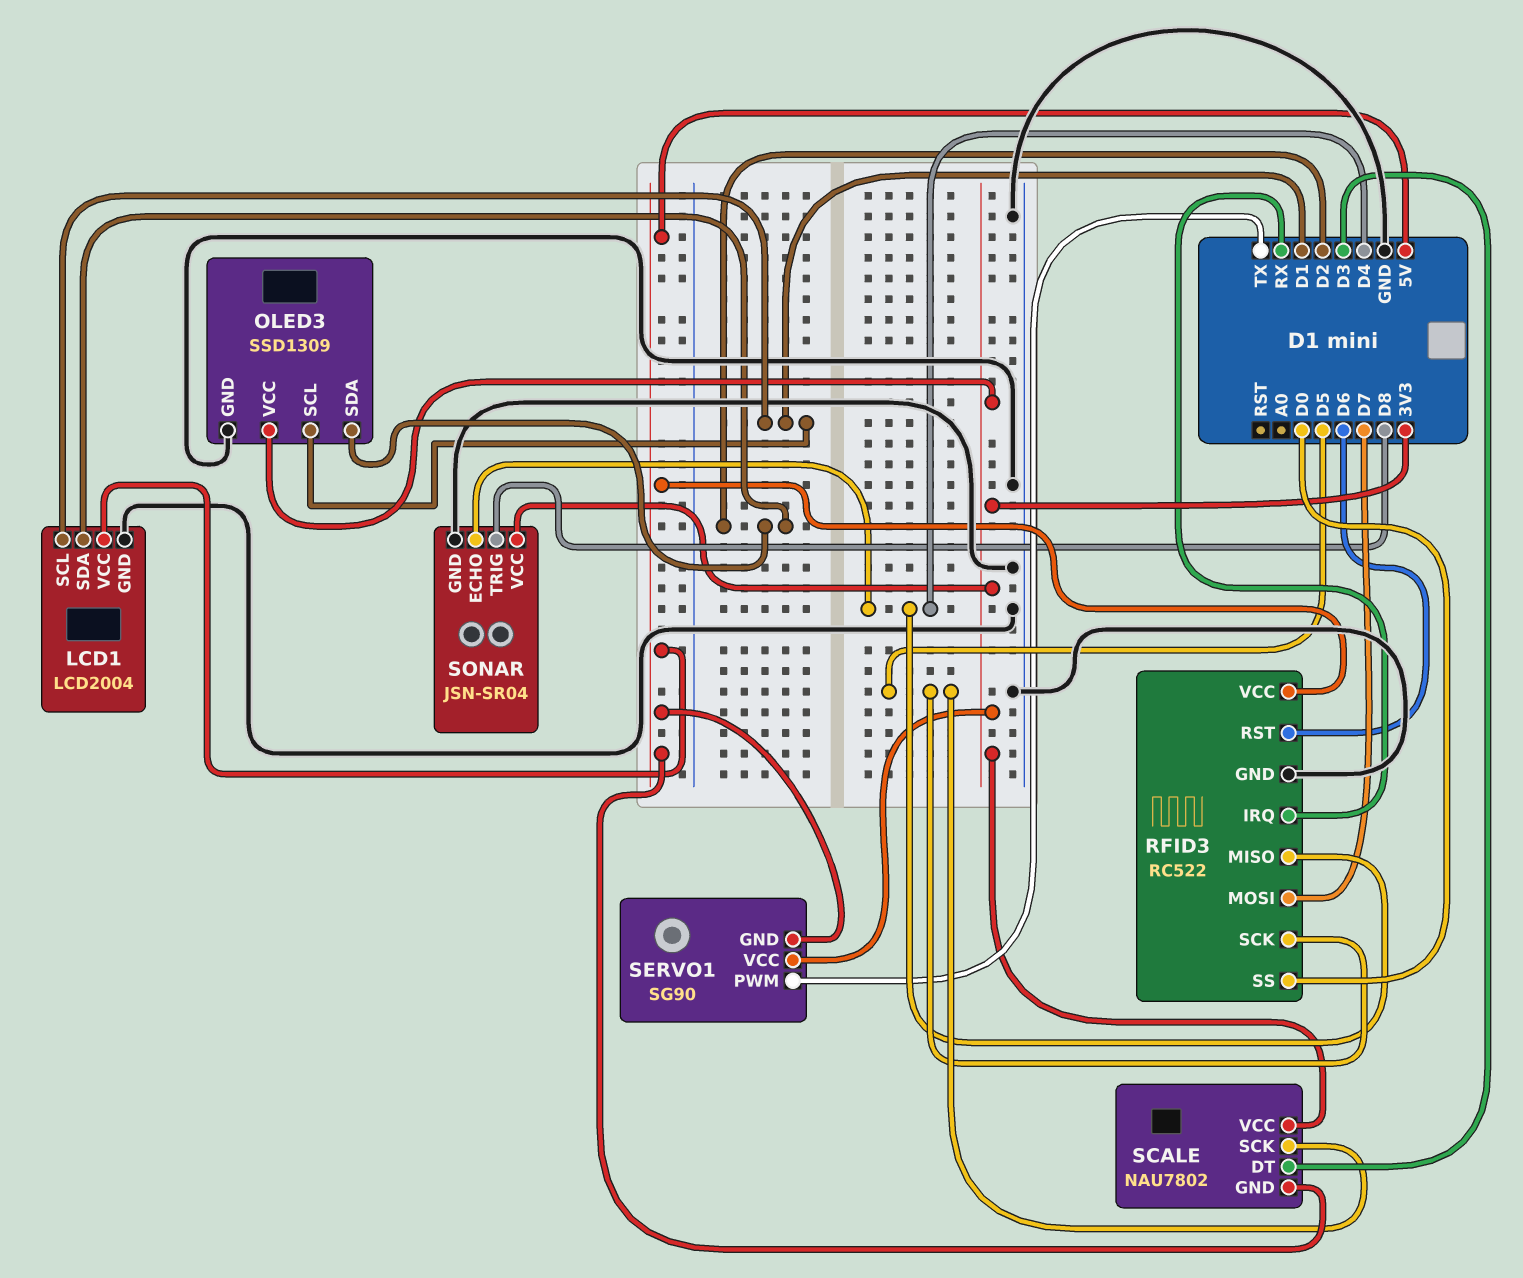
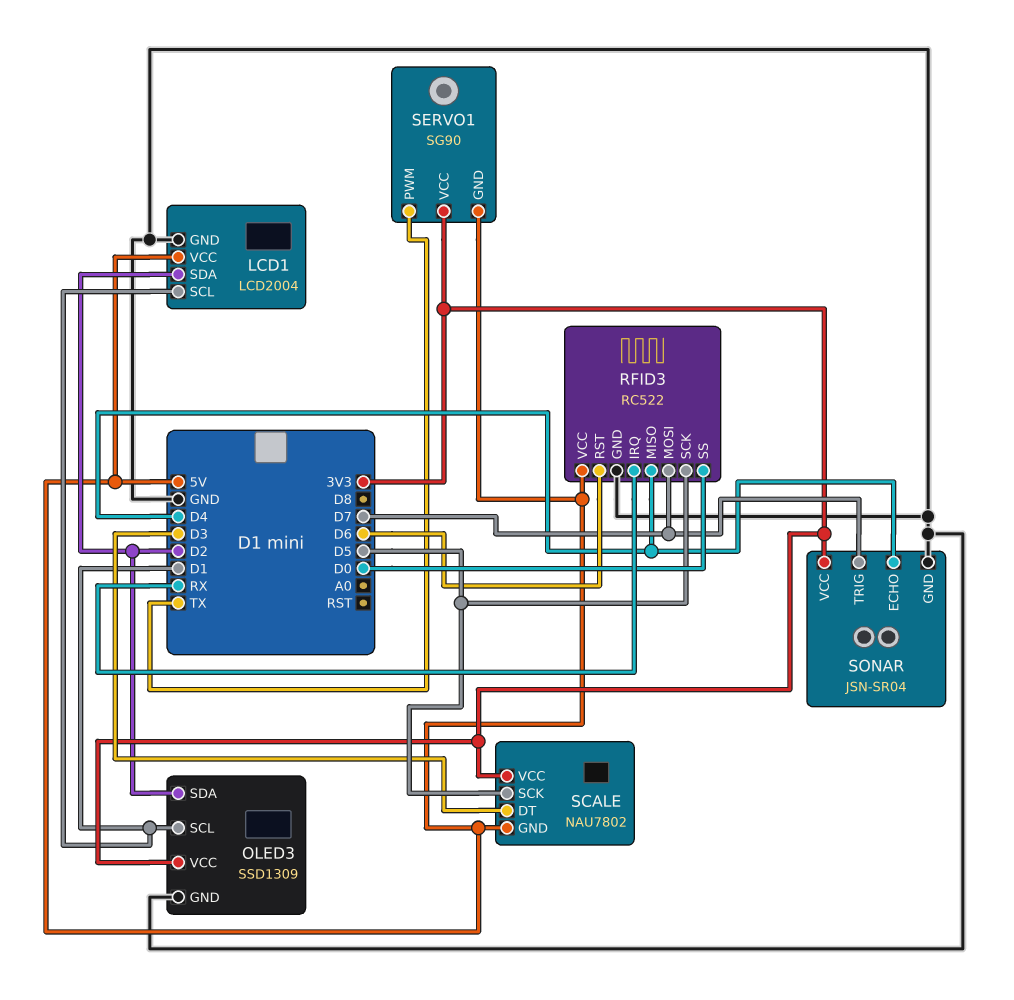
SONAR pin TRIG: D8 -> D7

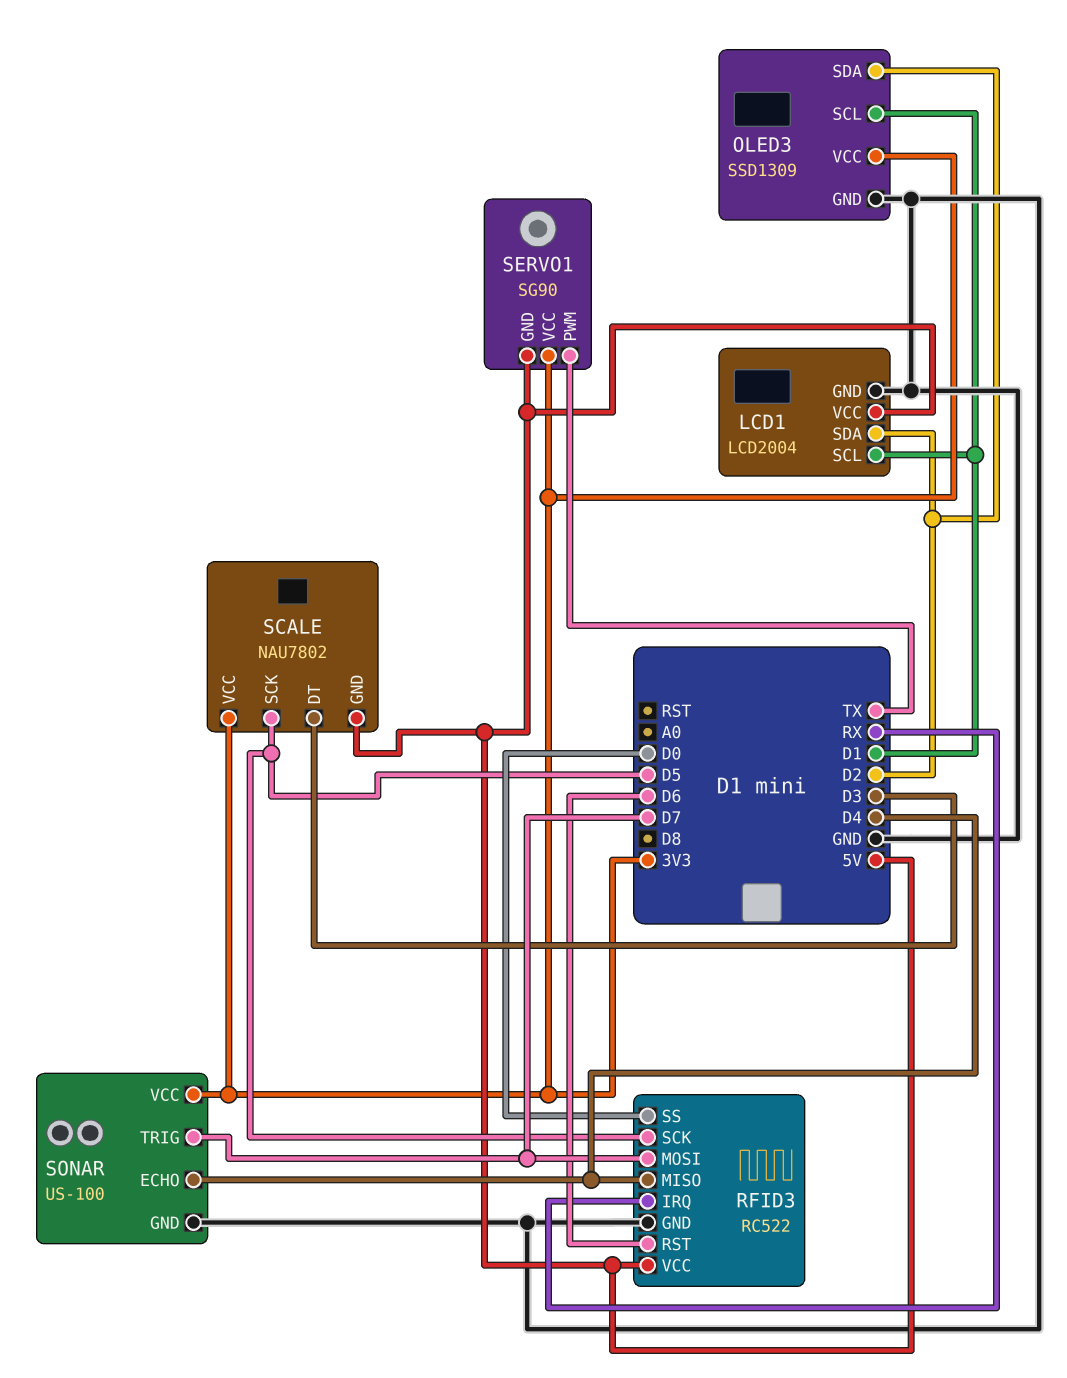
SONAR: JSN-SR04 -> US-100

